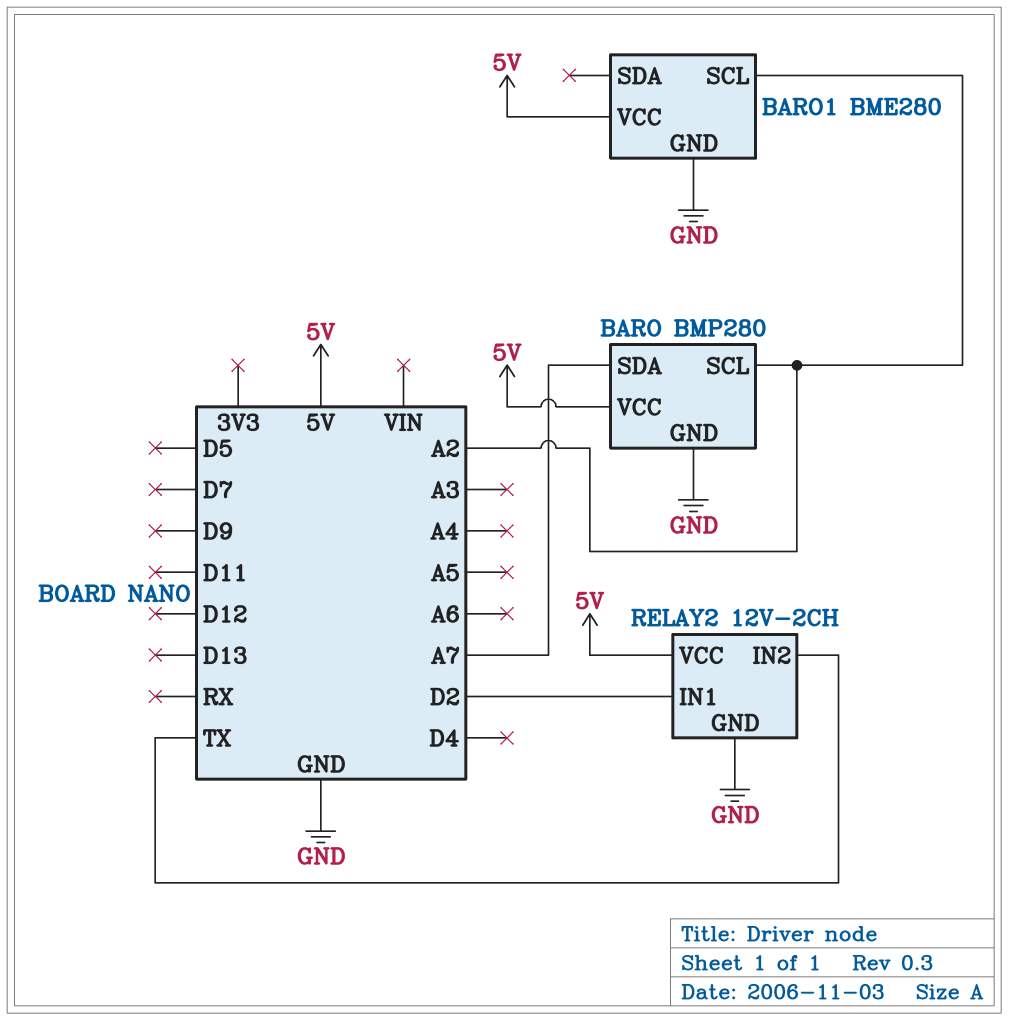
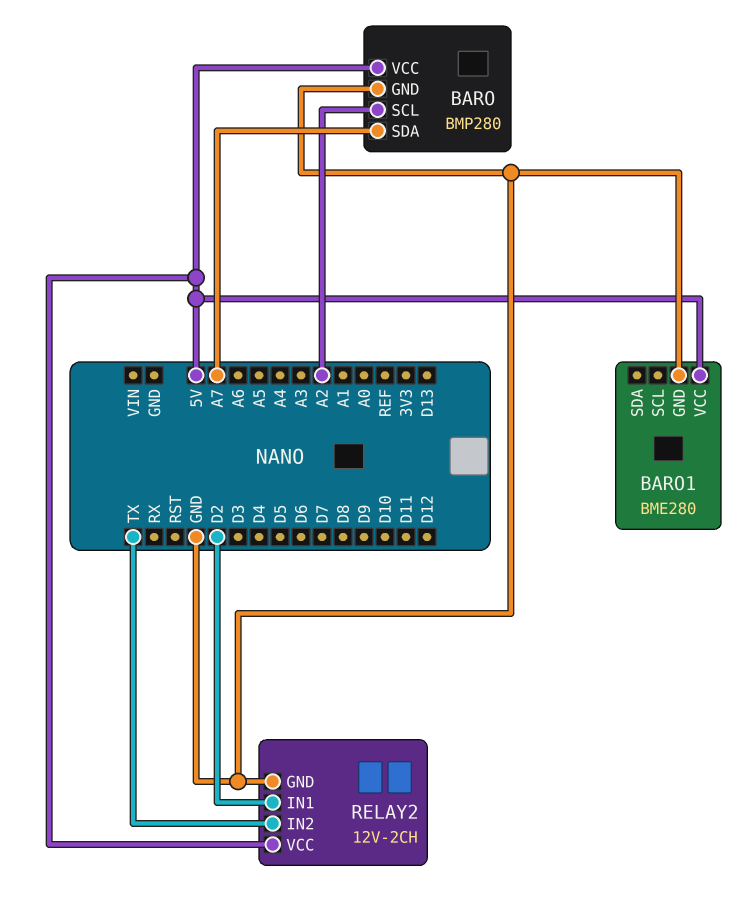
BARO1 pin SCL: A2 -> none

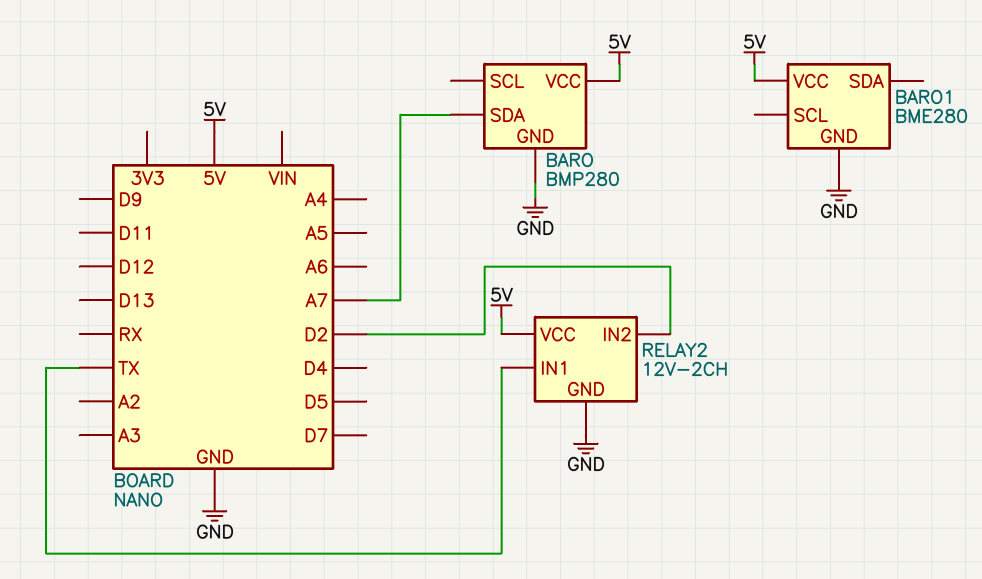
BARO pin SCL: A2 -> none
RELAY2 pin IN1: D2 -> TX
RELAY2 pin IN2: TX -> D2

